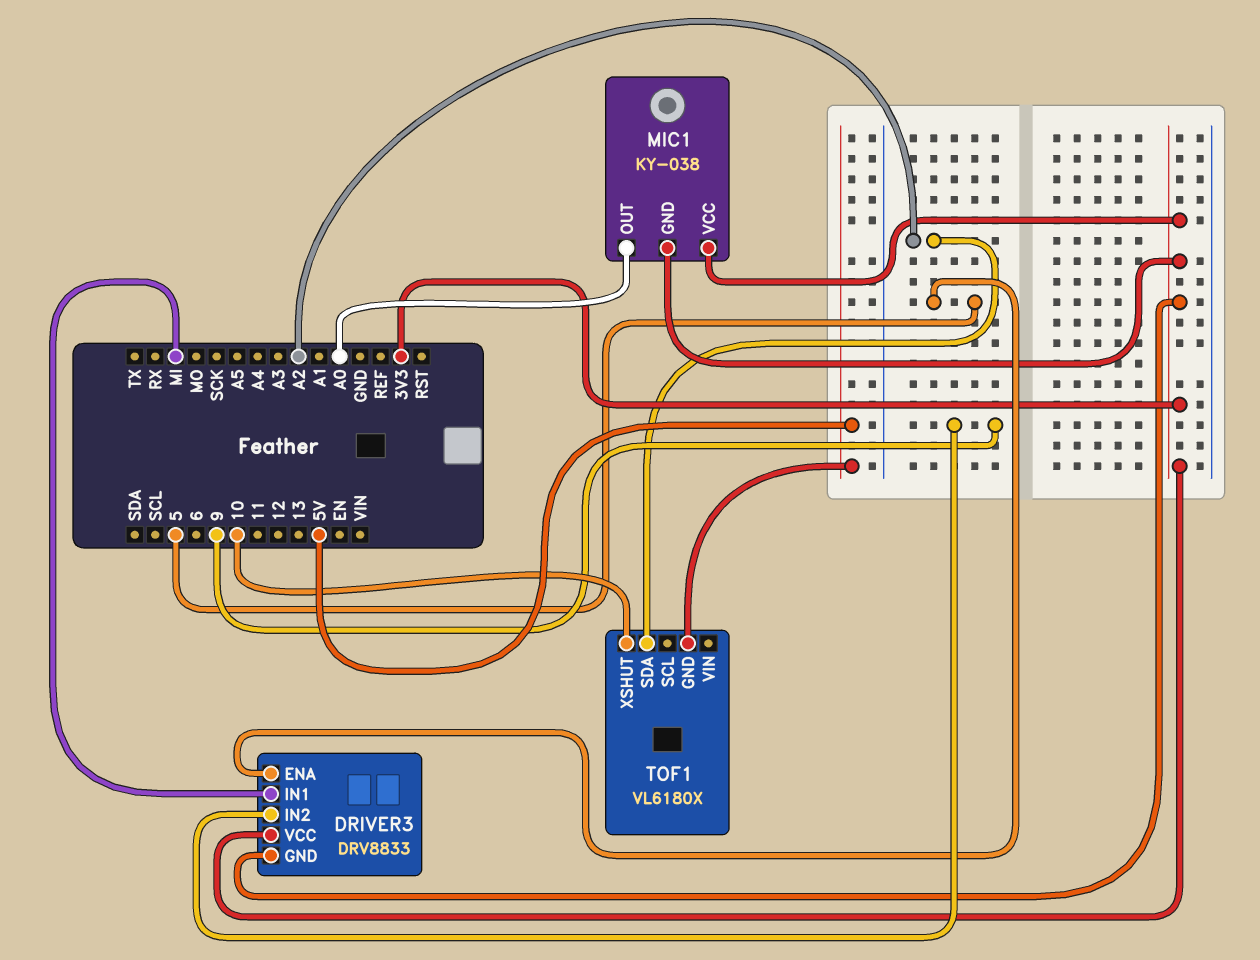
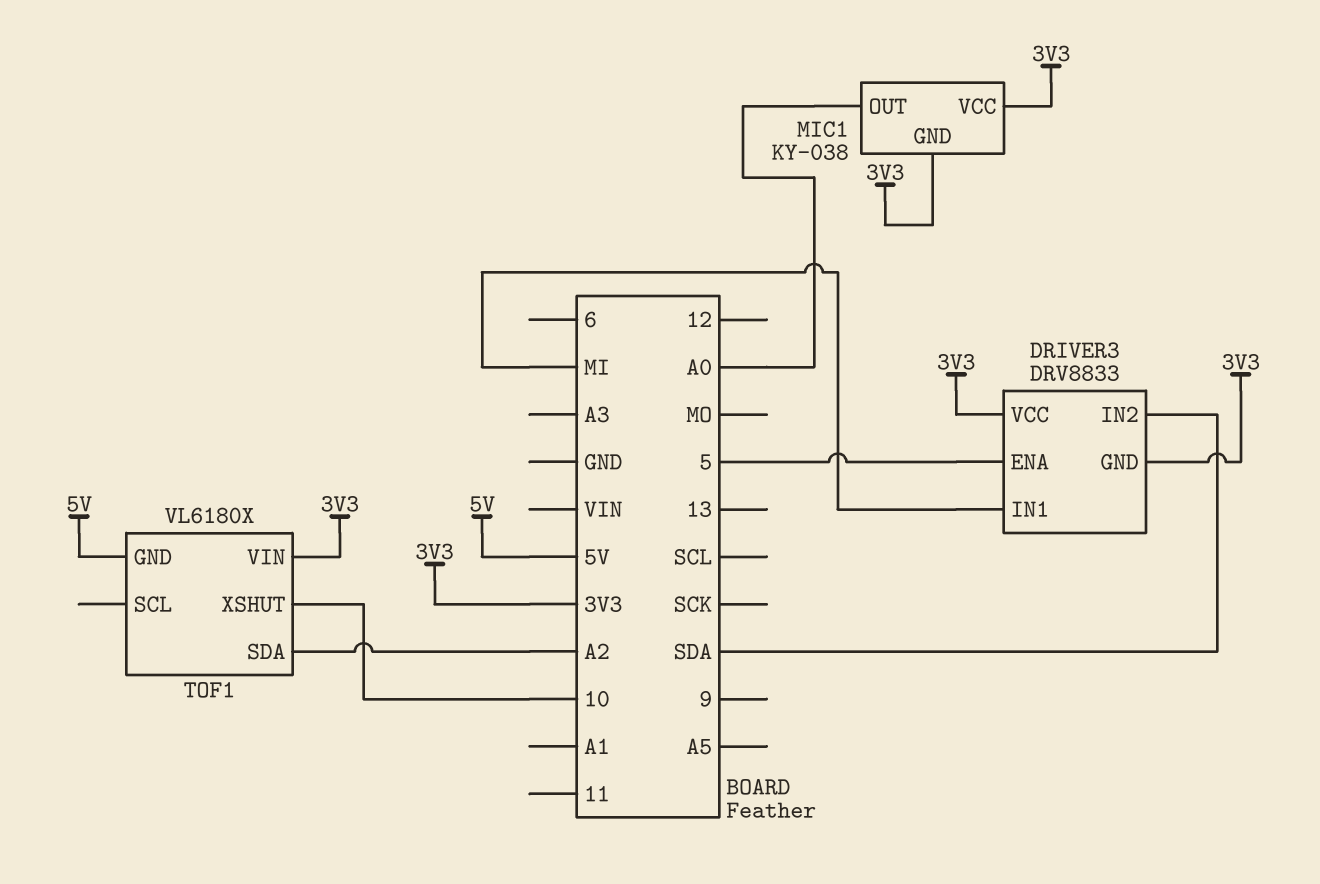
DRIVER3 pin IN2: 9 -> SDA
TOF1 pin VIN: none -> 3V3

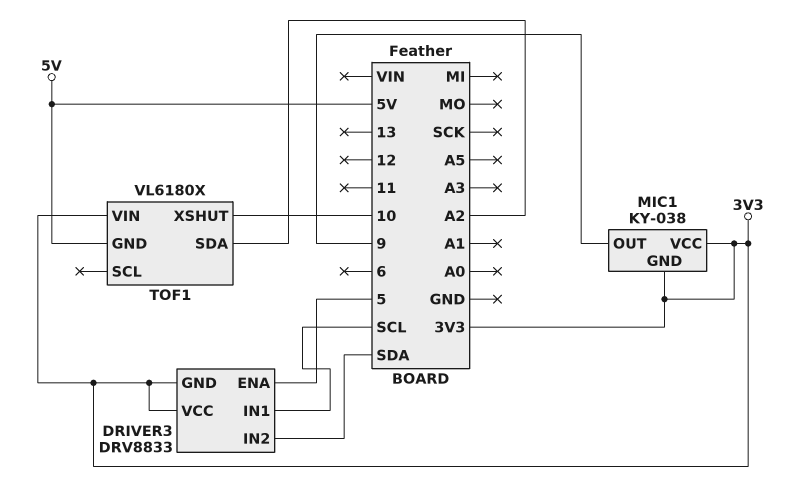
DRIVER3 pin IN1: MI -> SCL
MIC1 pin OUT: A0 -> 9

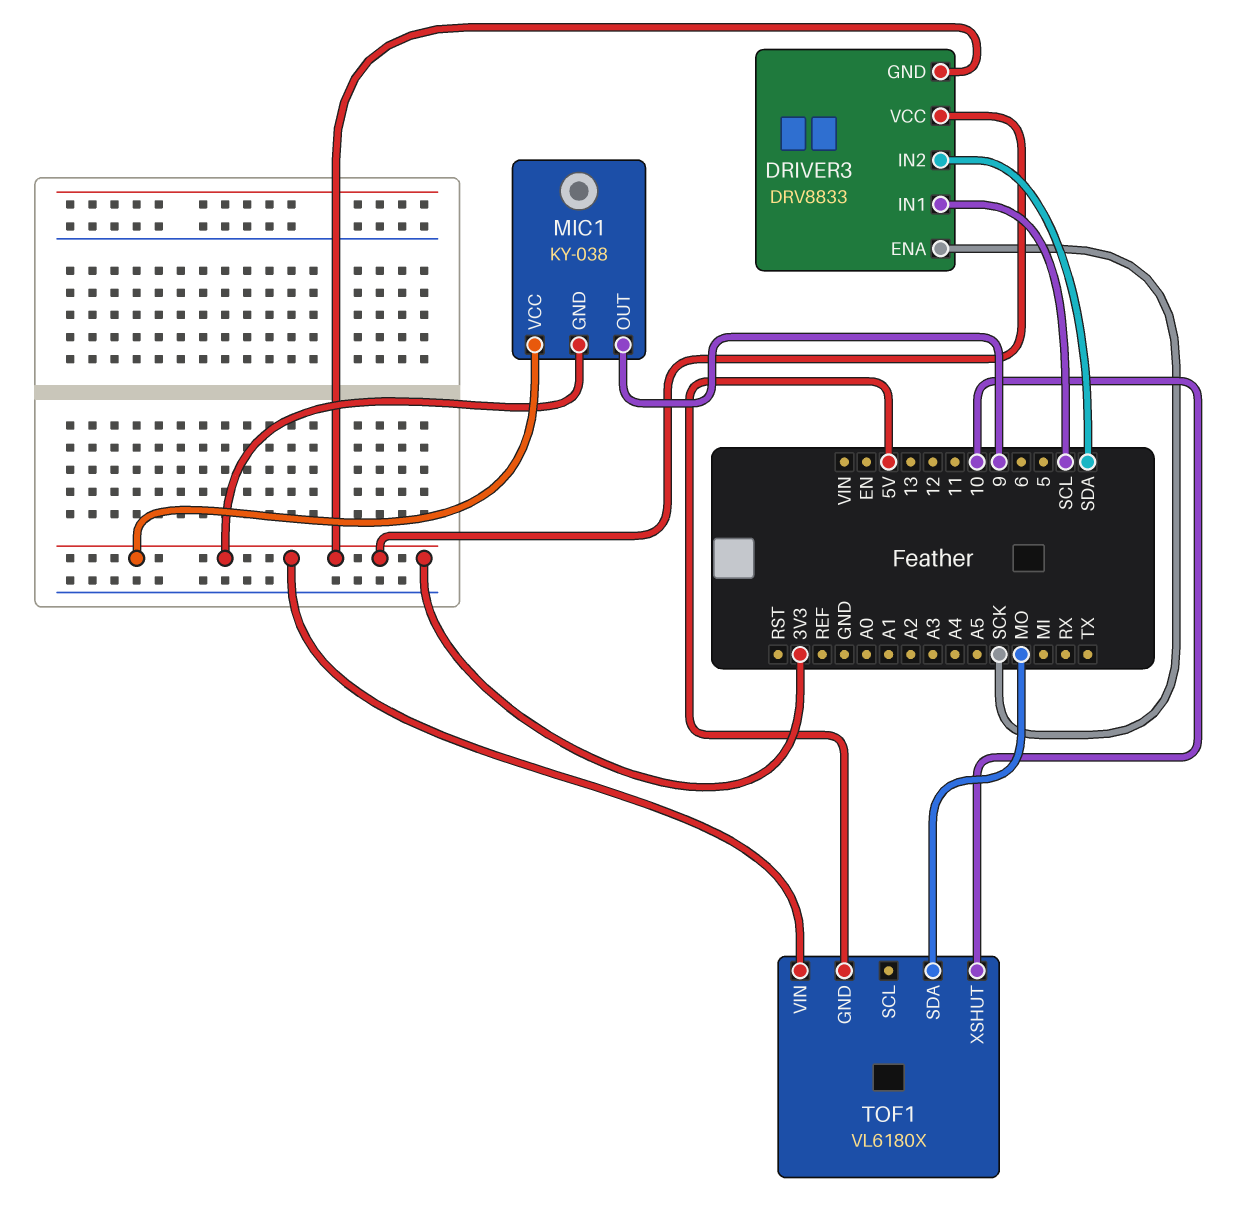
DRIVER3 pin ENA: 5 -> SCK
TOF1 pin SDA: A2 -> MO

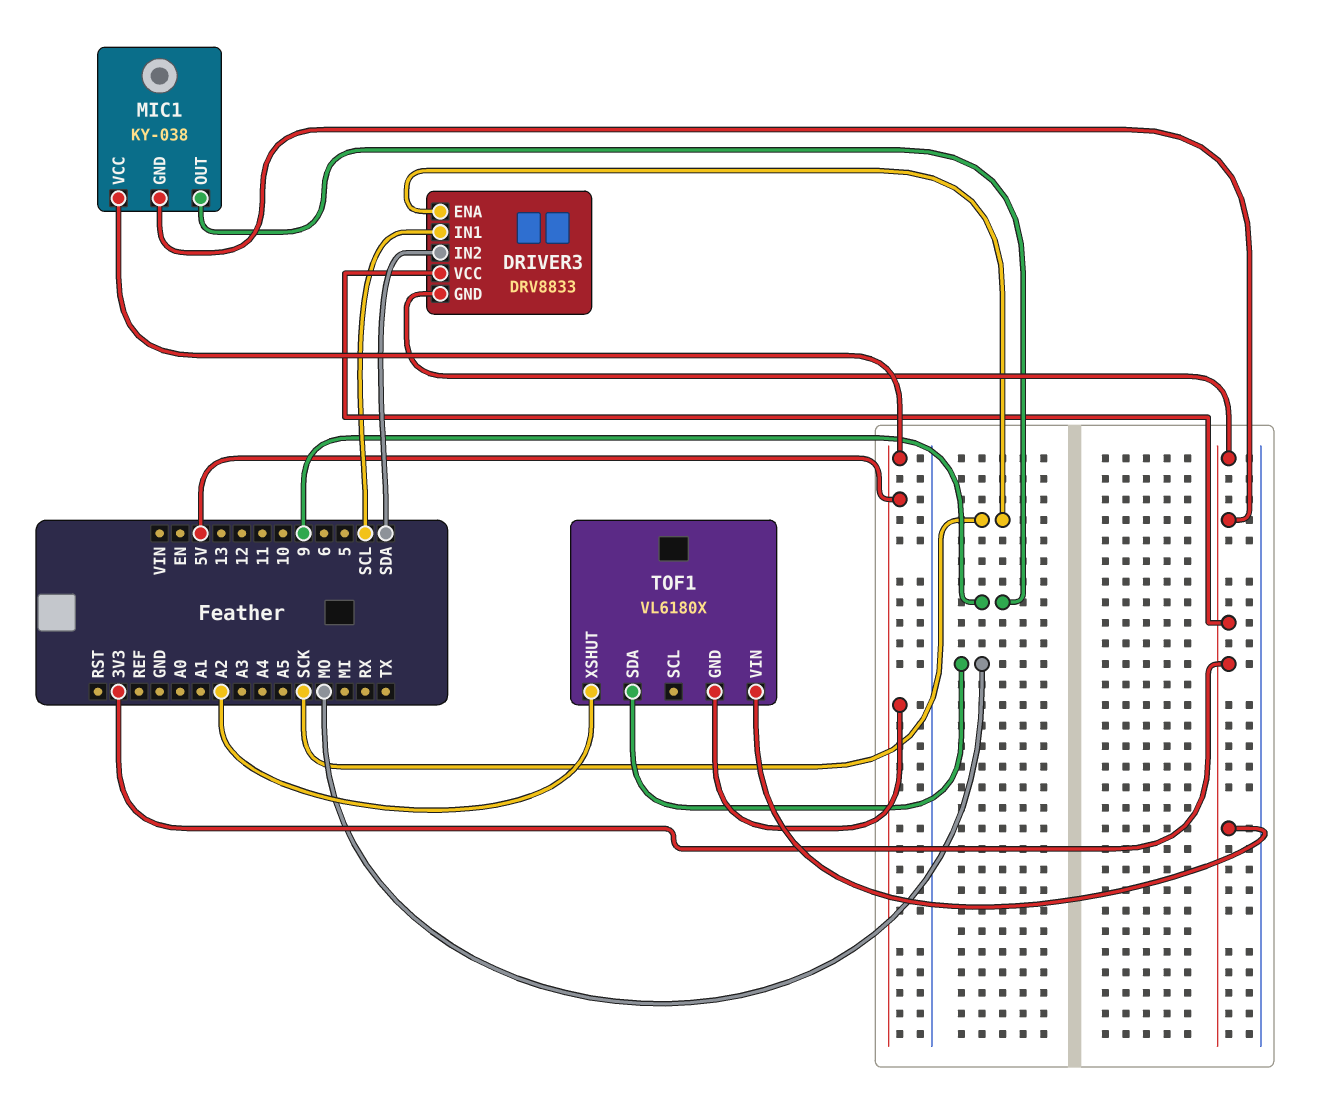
MIC1 pin VCC: 3V3 -> 5V
TOF1 pin XSHUT: 10 -> A2

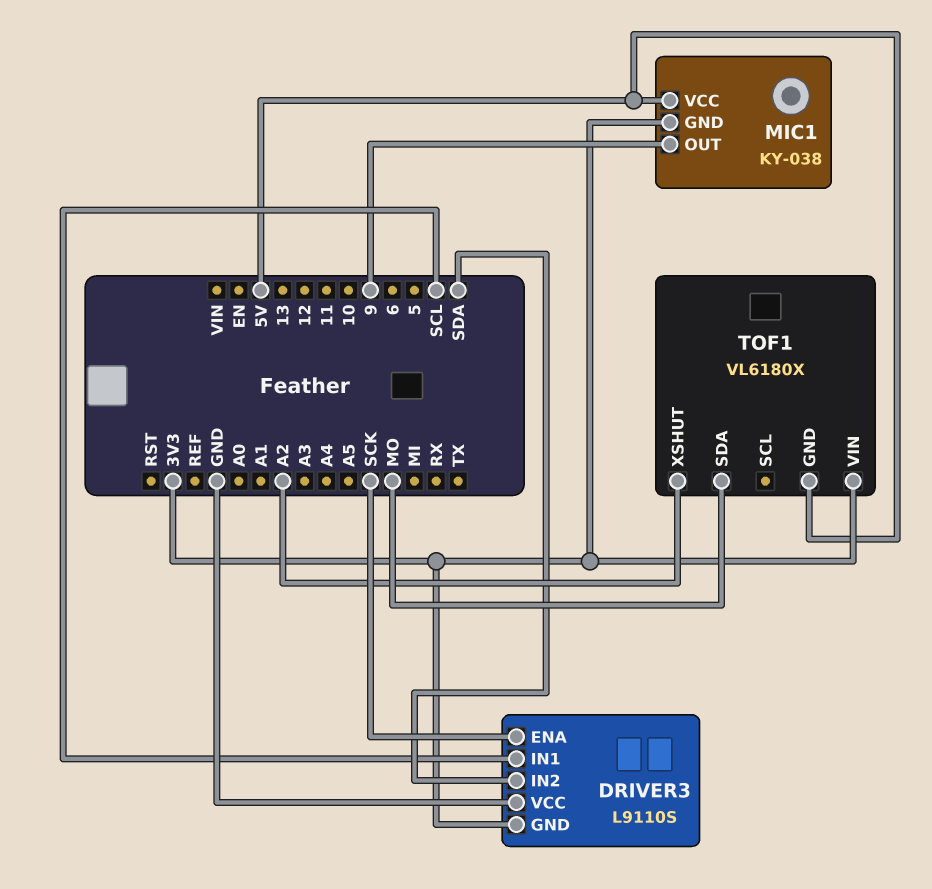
DRIVER3: DRV8833 -> L9110S
DRIVER3 pin VCC: 3V3 -> GND

